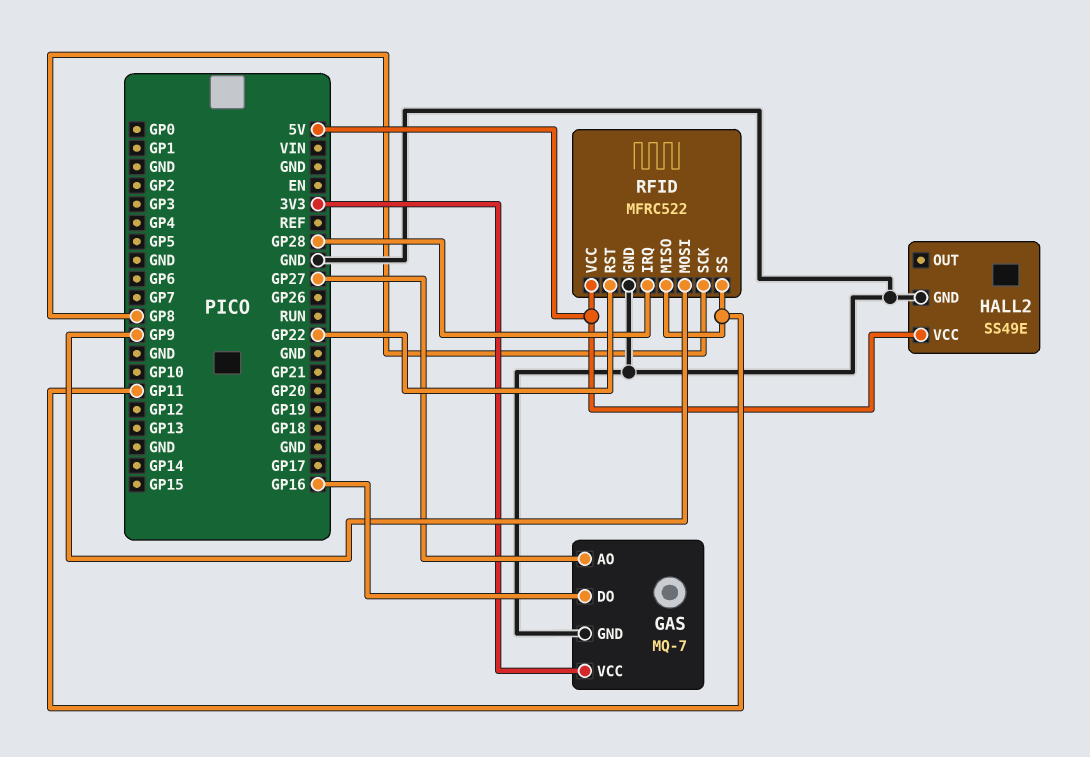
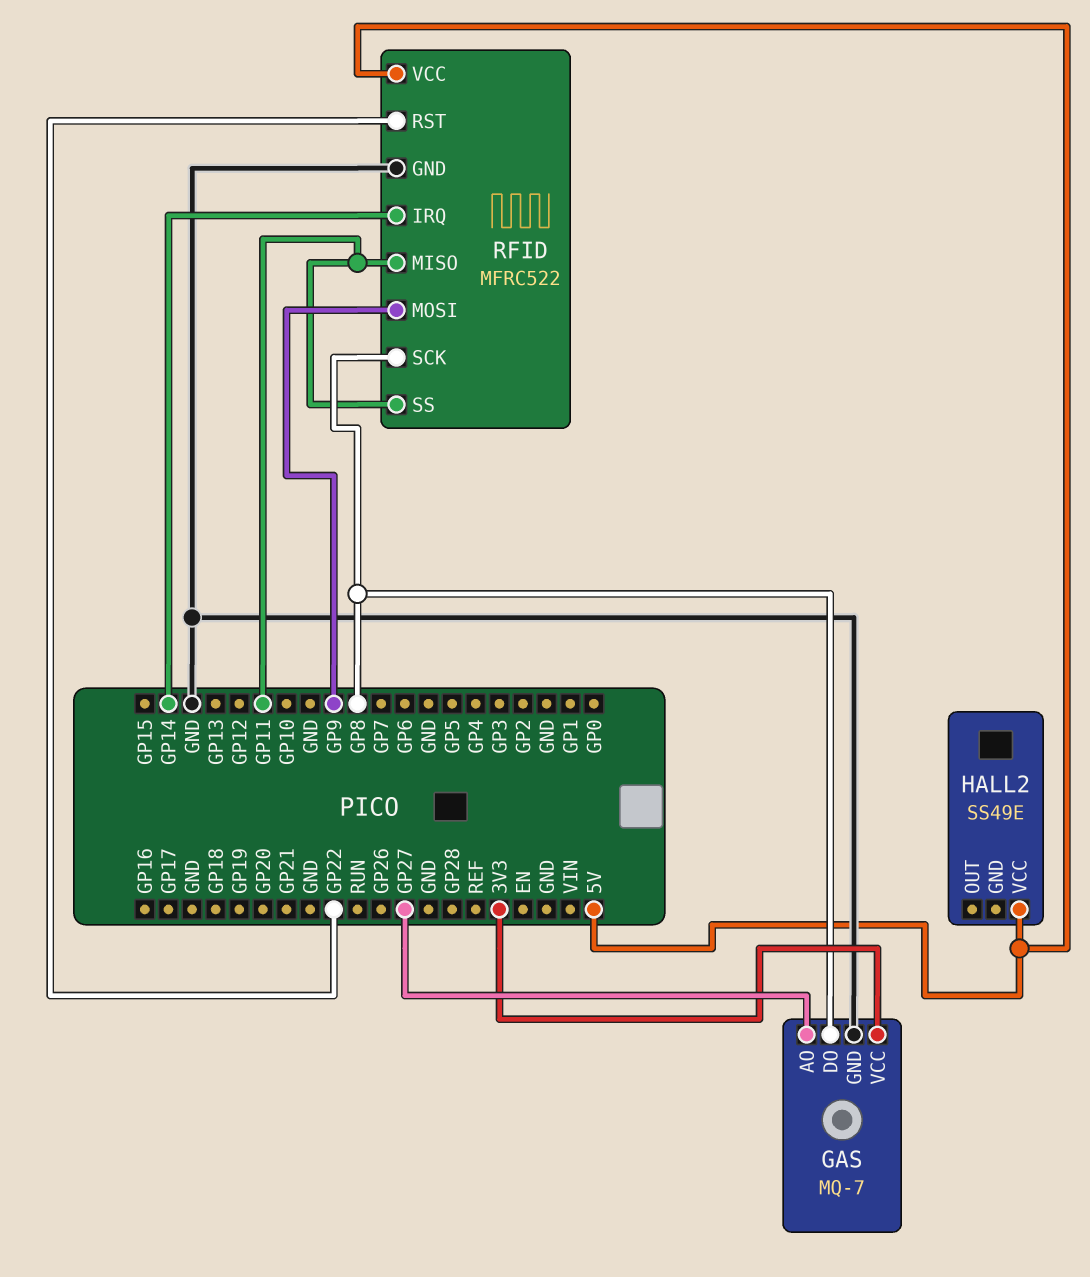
GAS pin DO: GP16 -> GP8
HALL2 pin GND: GND -> none
RFID pin IRQ: GP28 -> GP14

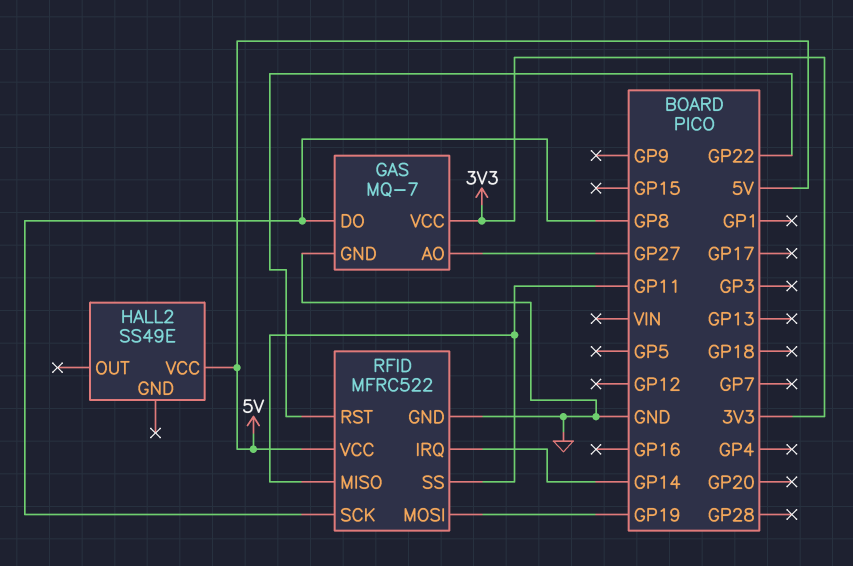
RFID pin MOSI: GP9 -> GP19

